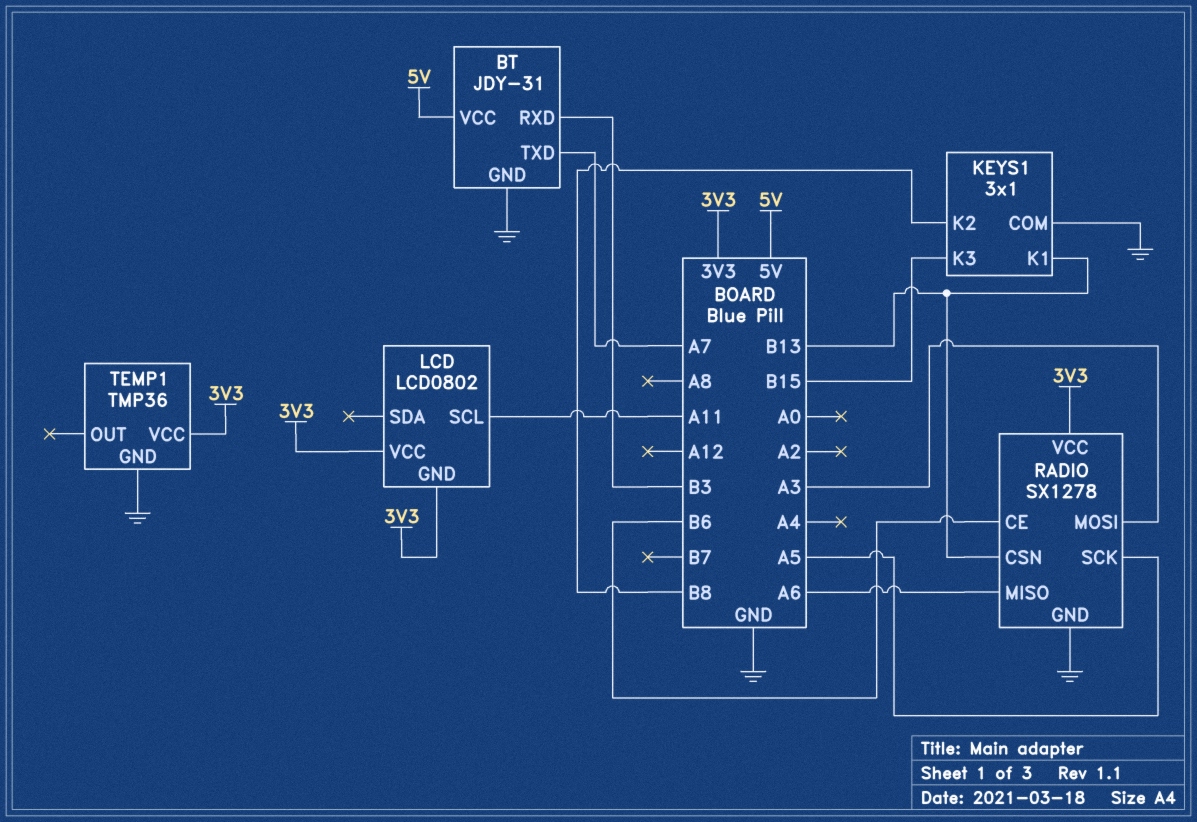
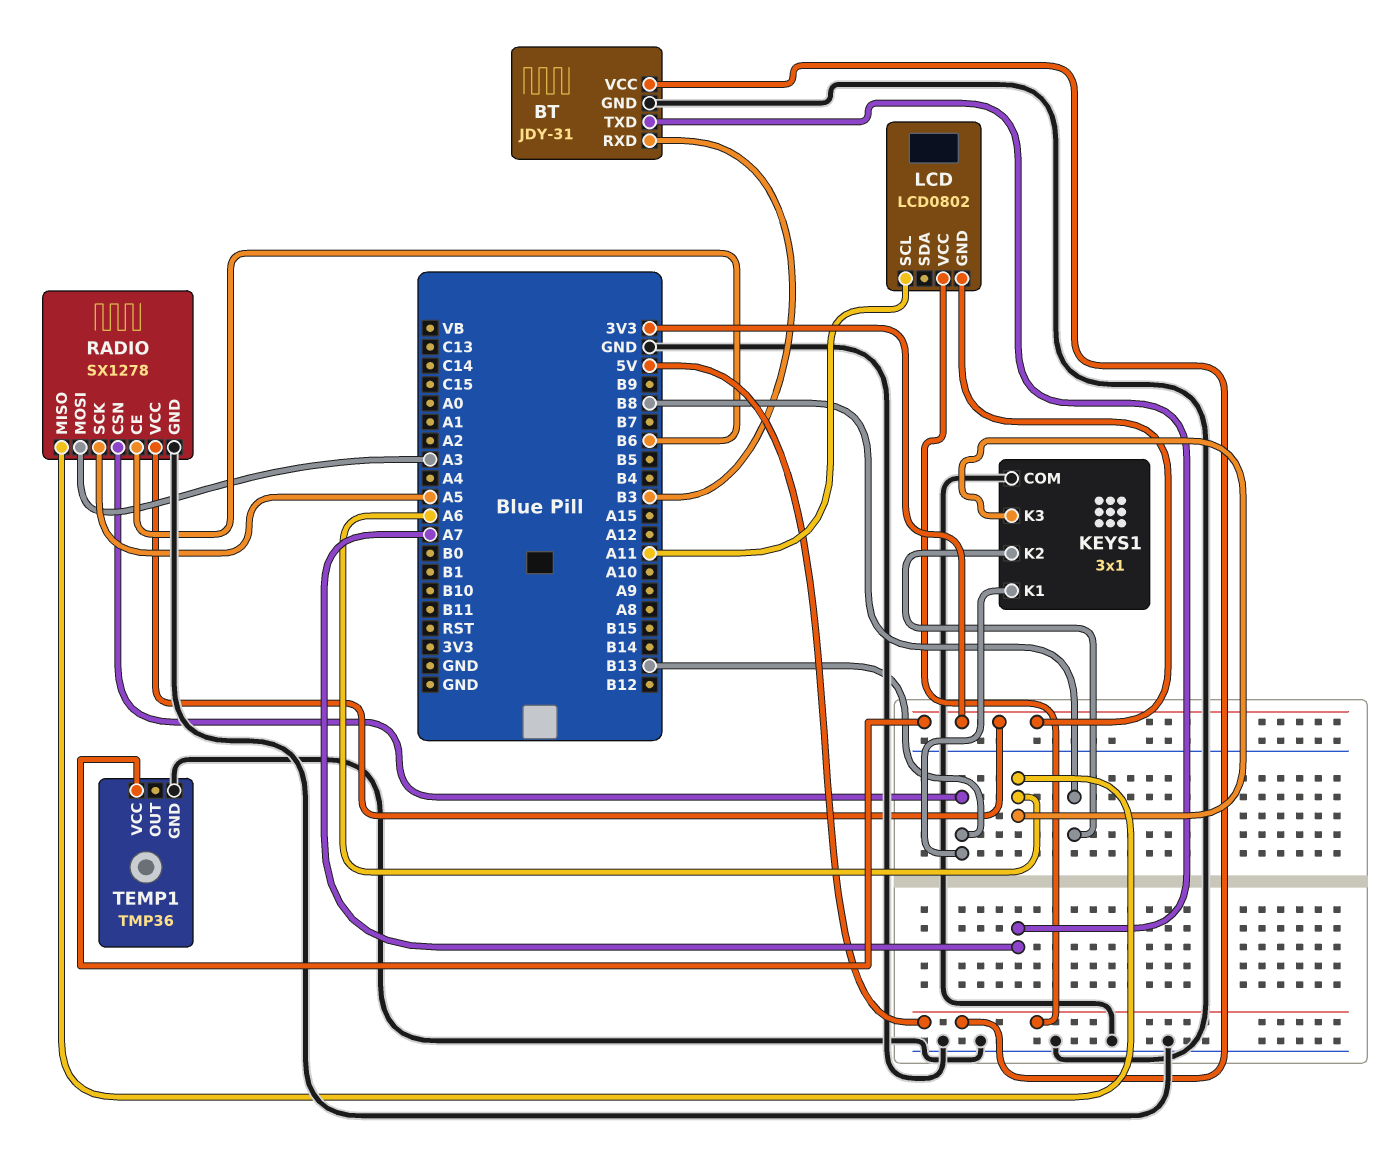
KEYS1 pin K3: B15 -> A6
LCD pin VCC: 3V3 -> 5V

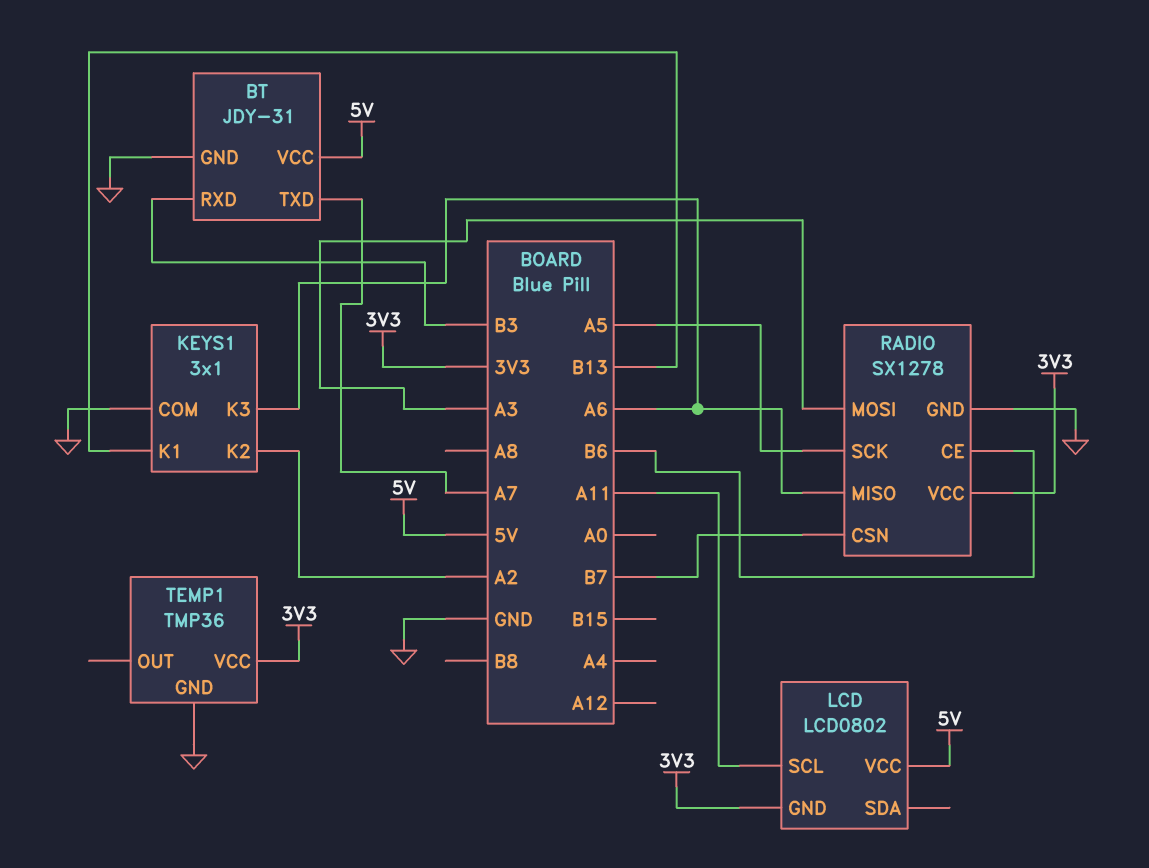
KEYS1 pin K2: B8 -> A2
RADIO pin CSN: B13 -> B7

